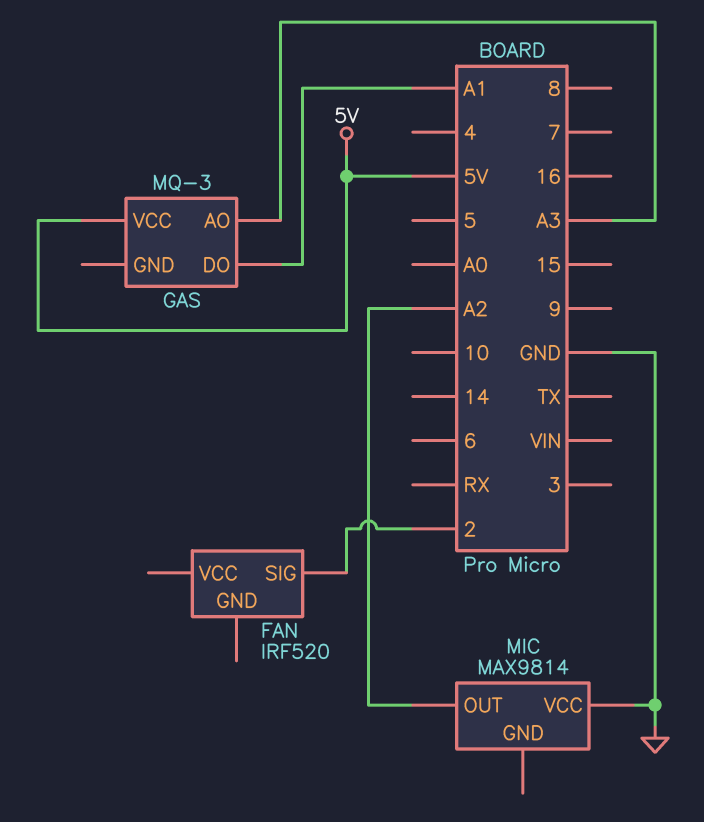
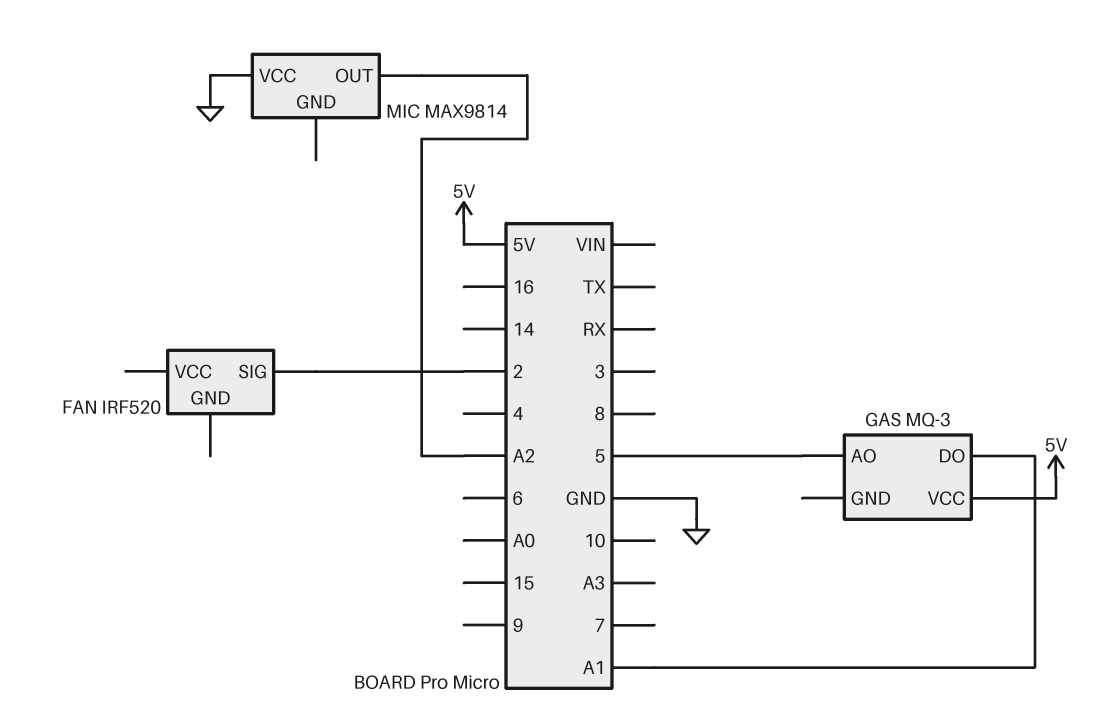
GAS pin AO: A3 -> 5

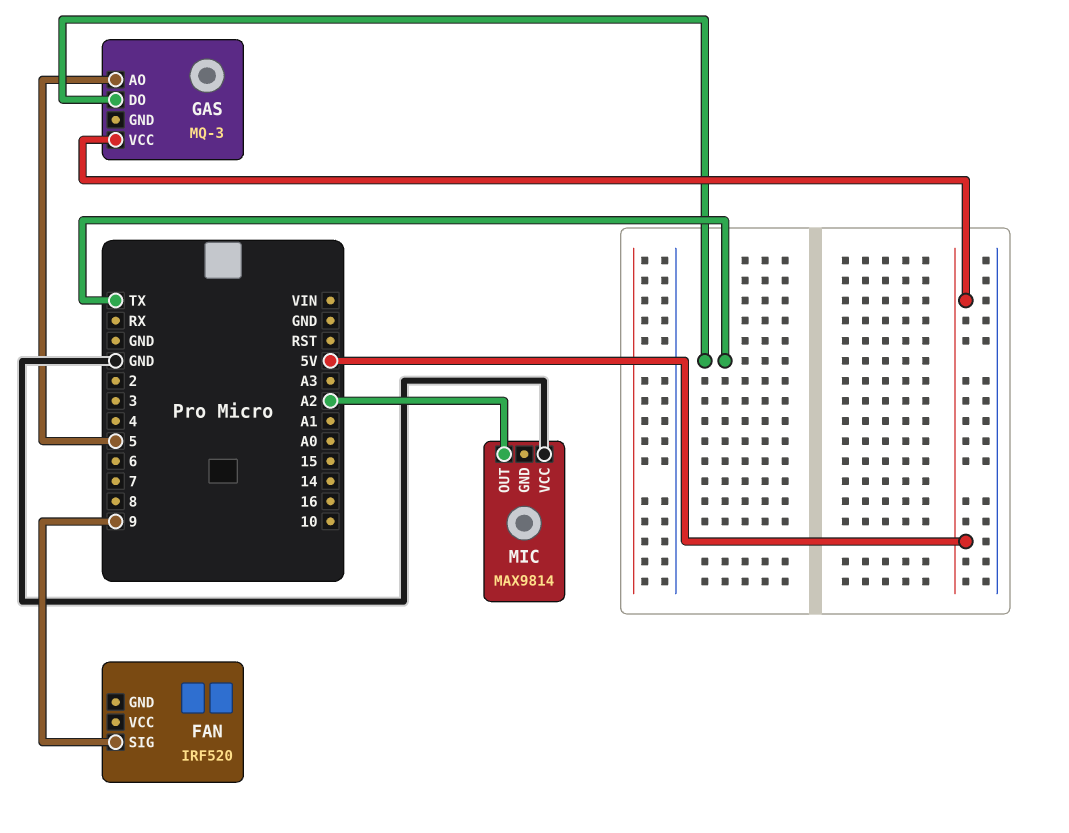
FAN pin SIG: 2 -> 9
GAS pin DO: A1 -> TX

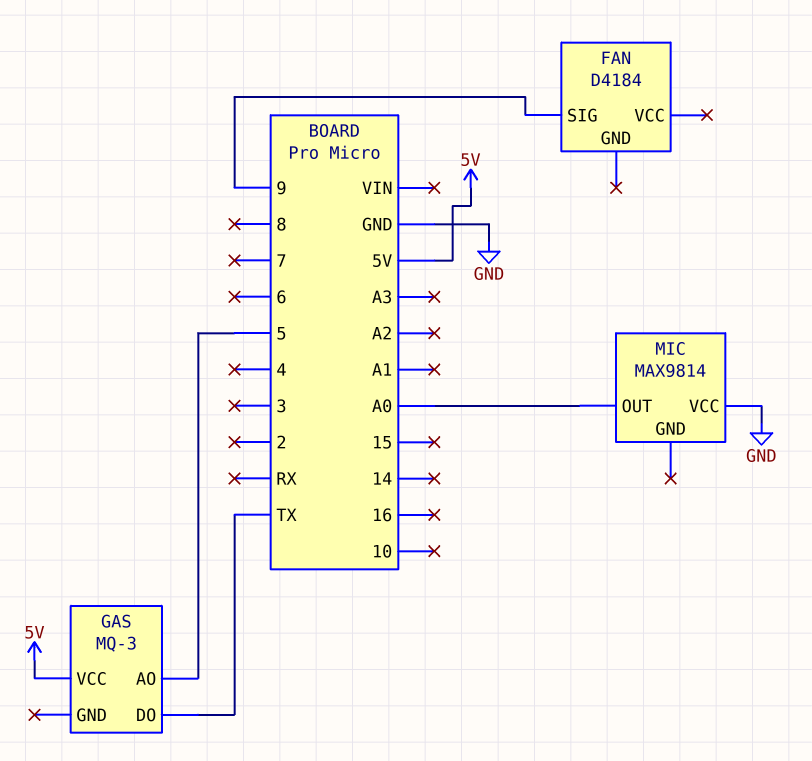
FAN: IRF520 -> D4184
MIC pin OUT: A2 -> A0

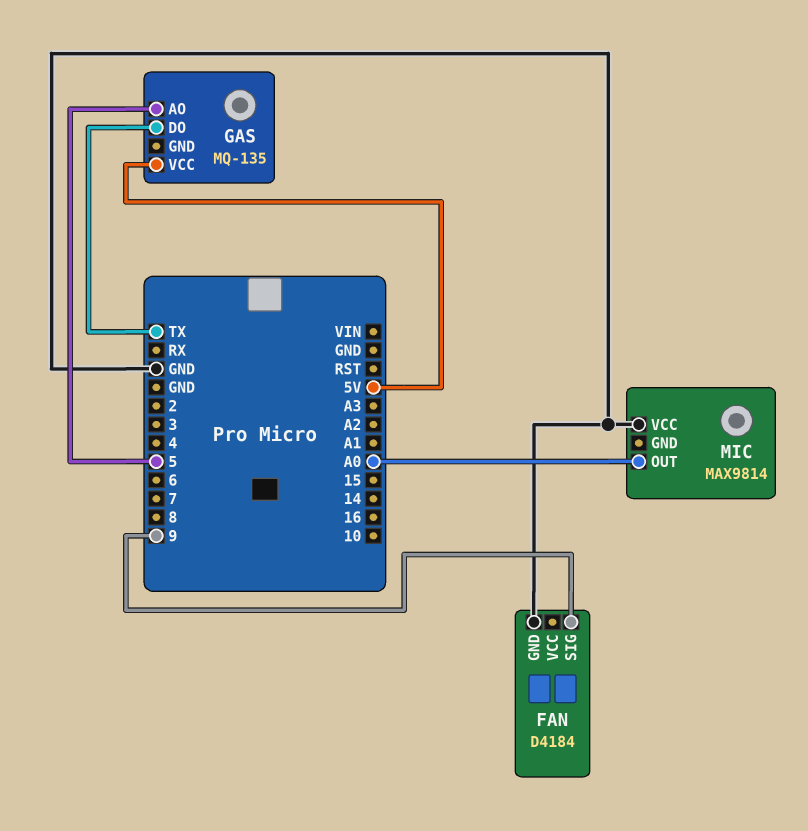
FAN pin GND: none -> GND
GAS: MQ-3 -> MQ-135

